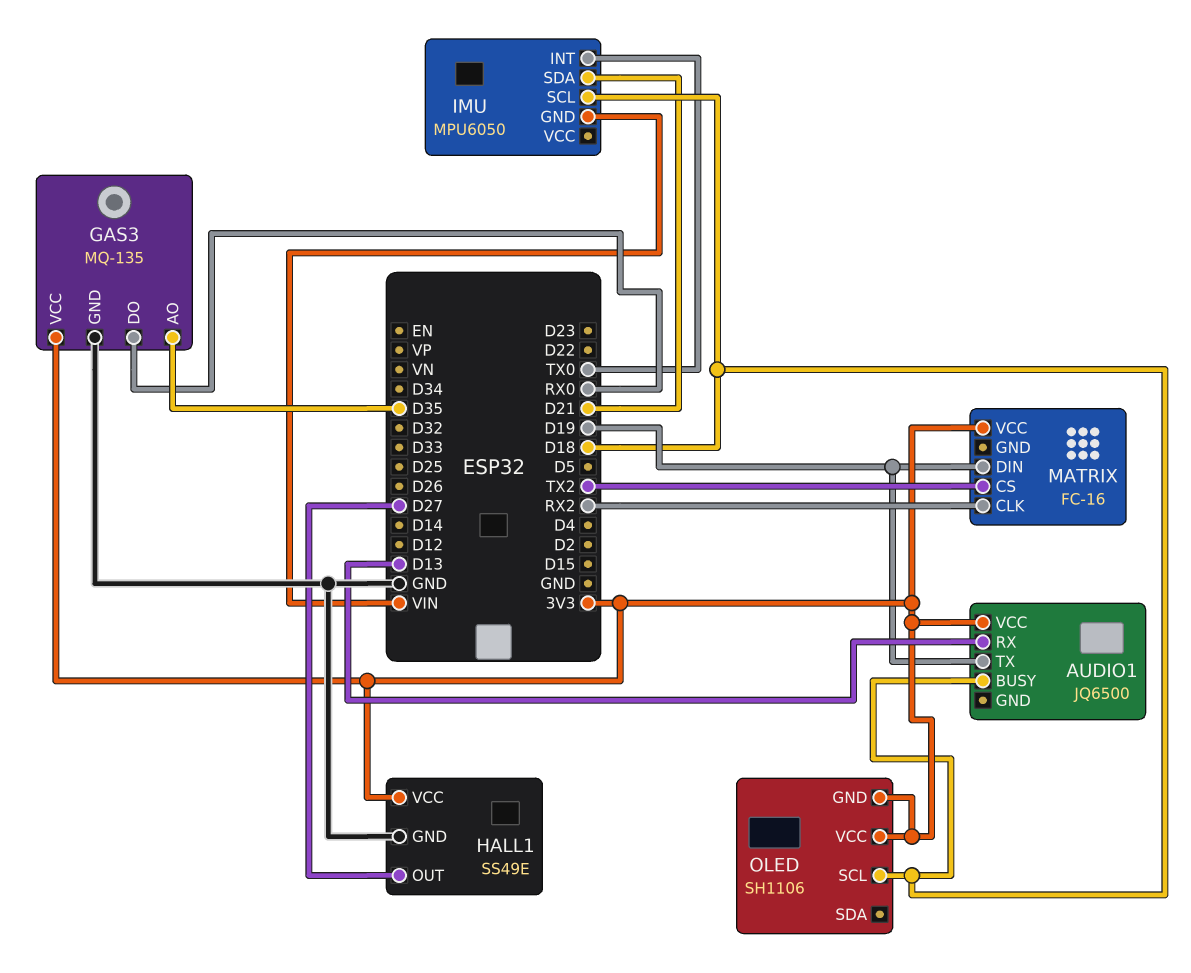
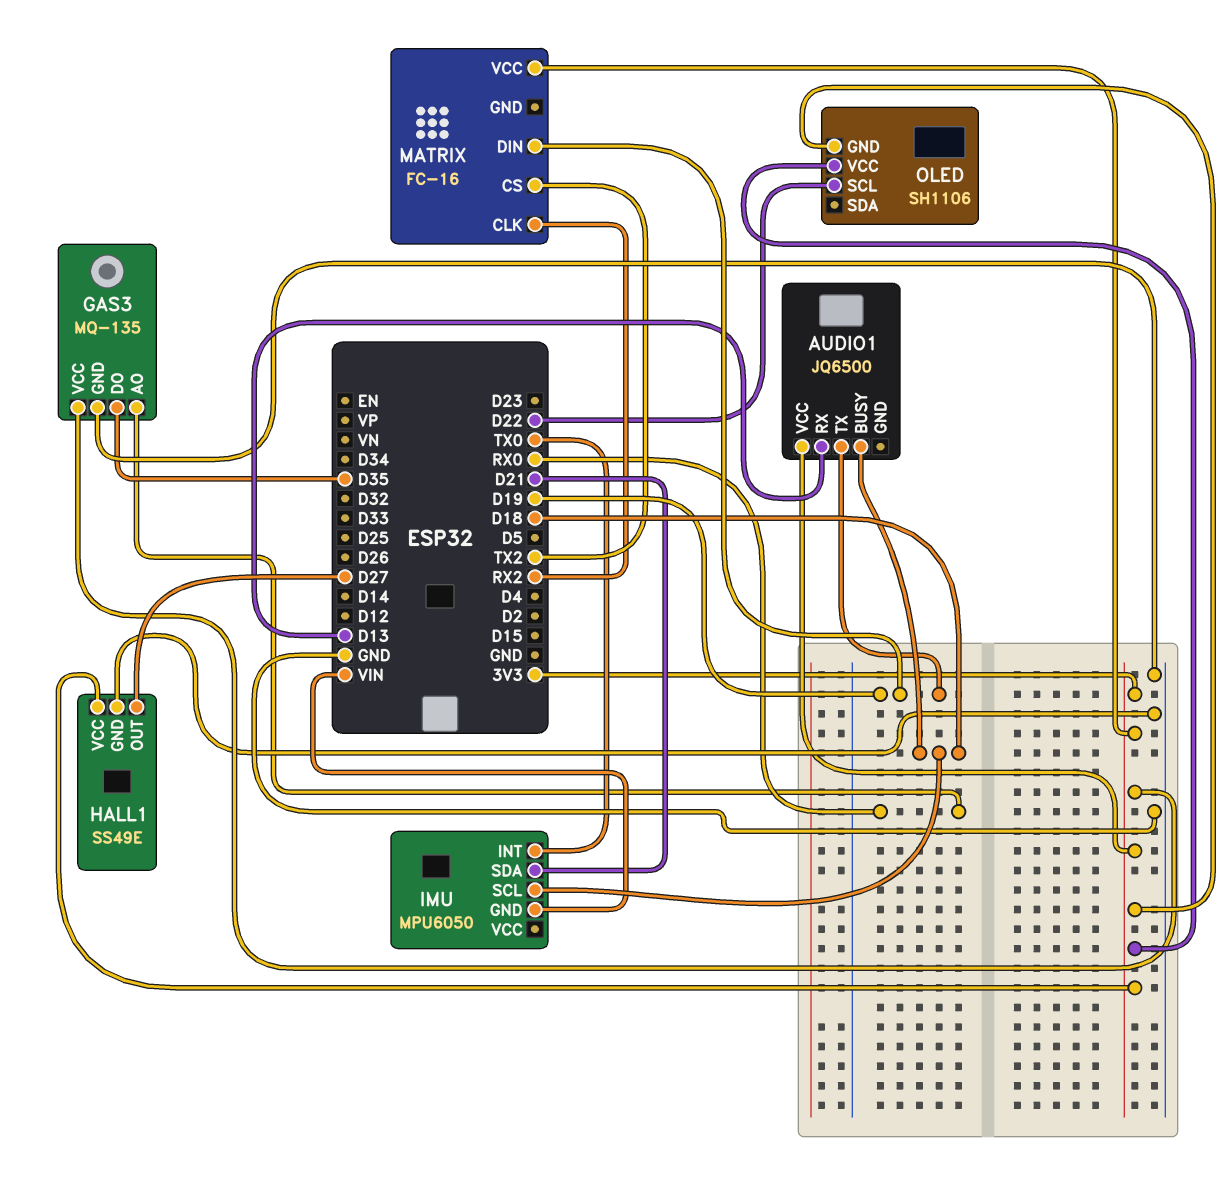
GAS3 pin AO: D35 -> RX0
GAS3 pin DO: RX0 -> D35
OLED pin SCL: D18 -> D22

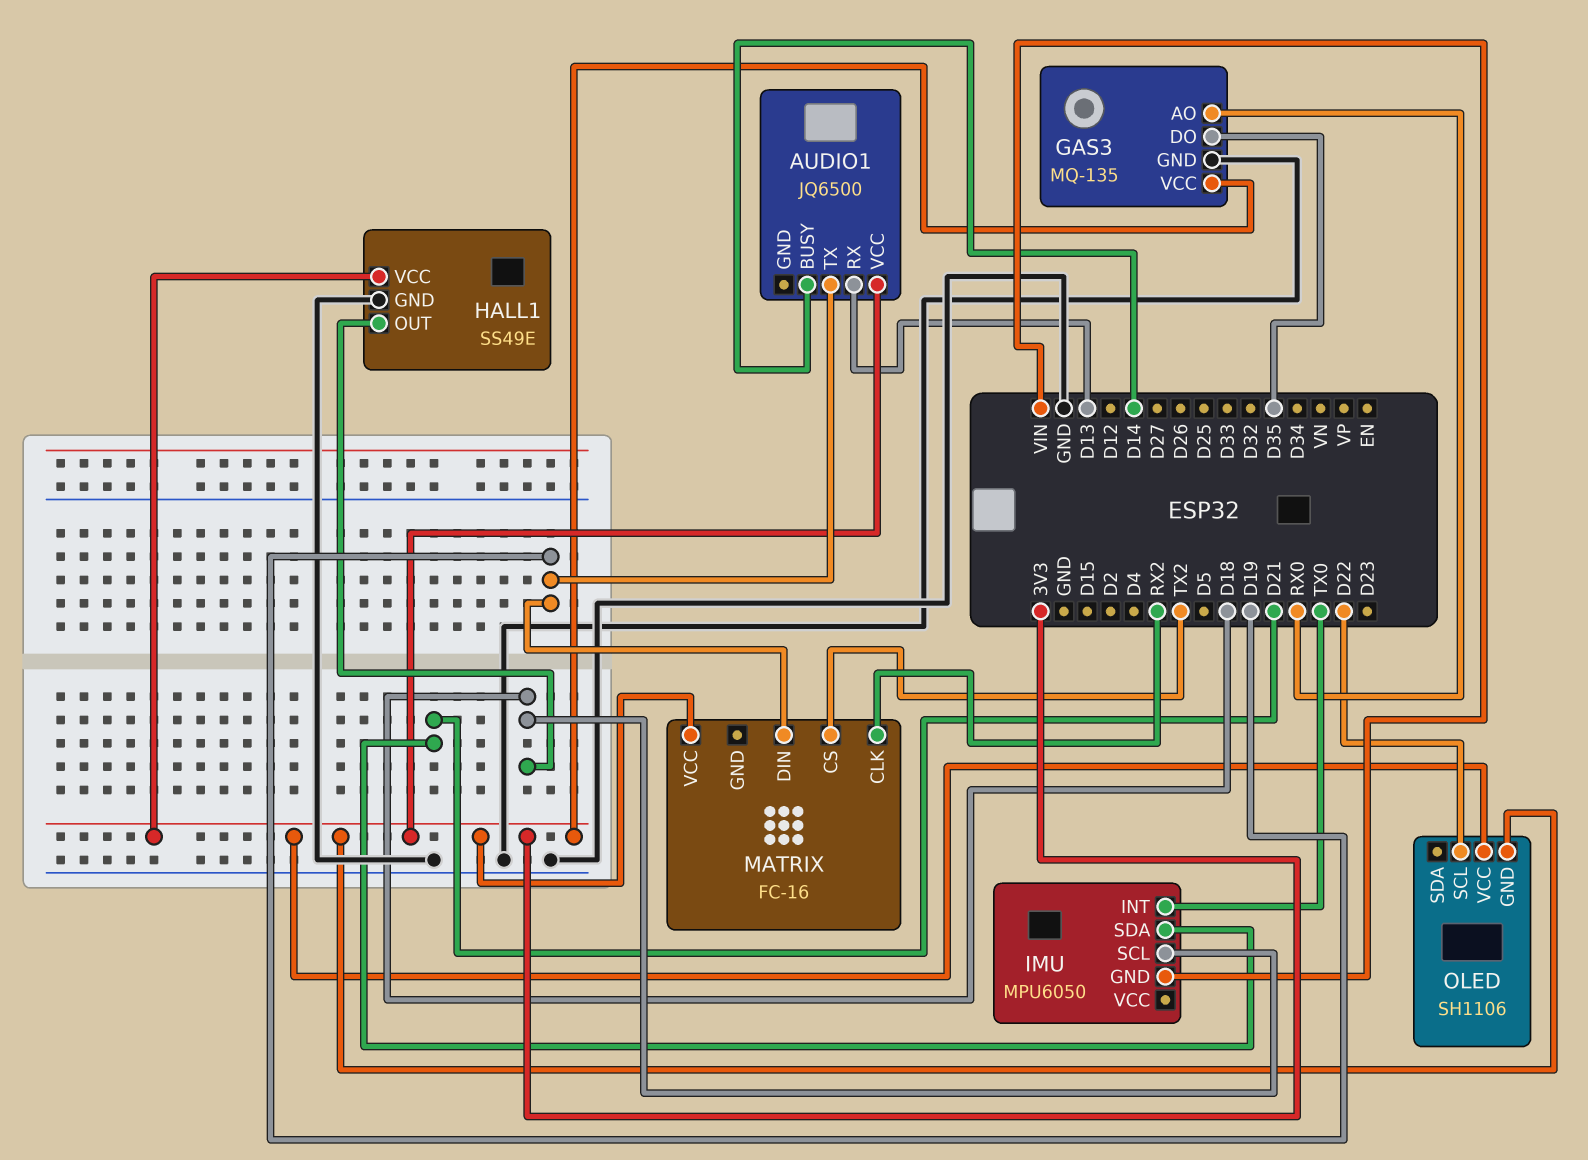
AUDIO1 pin BUSY: D18 -> D14
HALL1 pin OUT: D27 -> D18

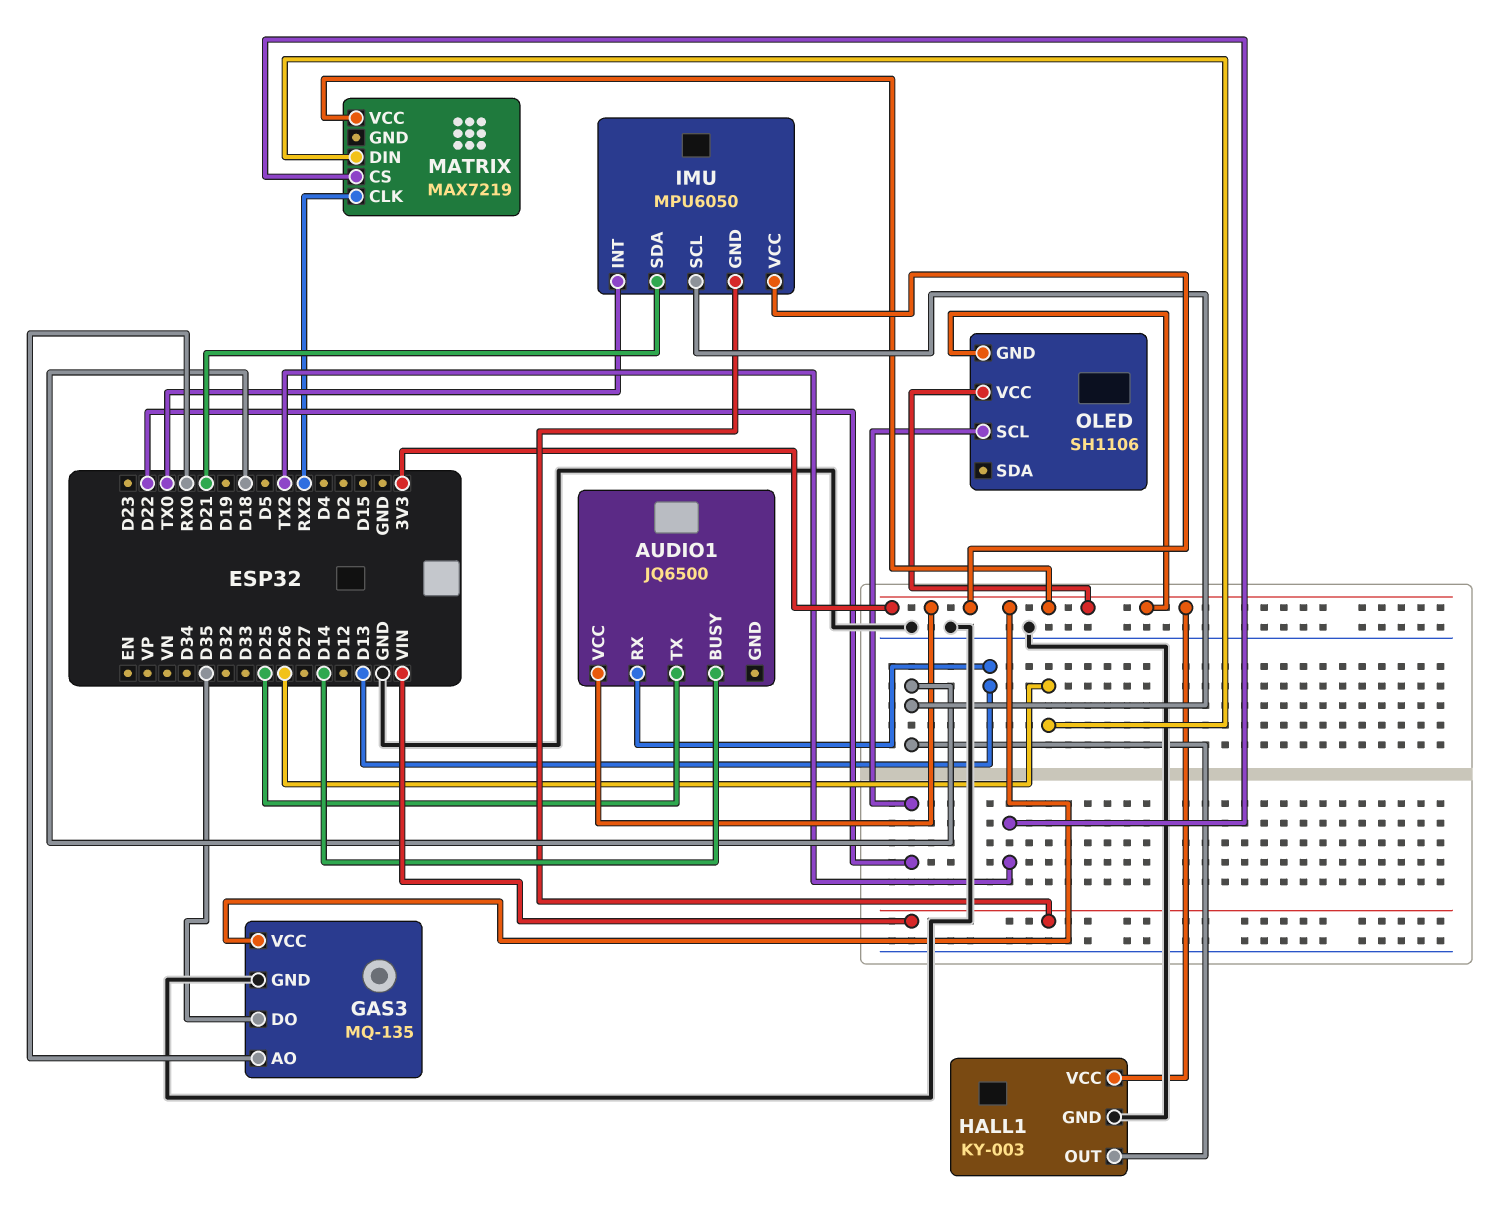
AUDIO1 pin TX: D19 -> D25
HALL1: SS49E -> KY-003
IMU pin VCC: none -> 3V3
MATRIX: FC-16 -> MAX7219
MATRIX pin DIN: D19 -> D26

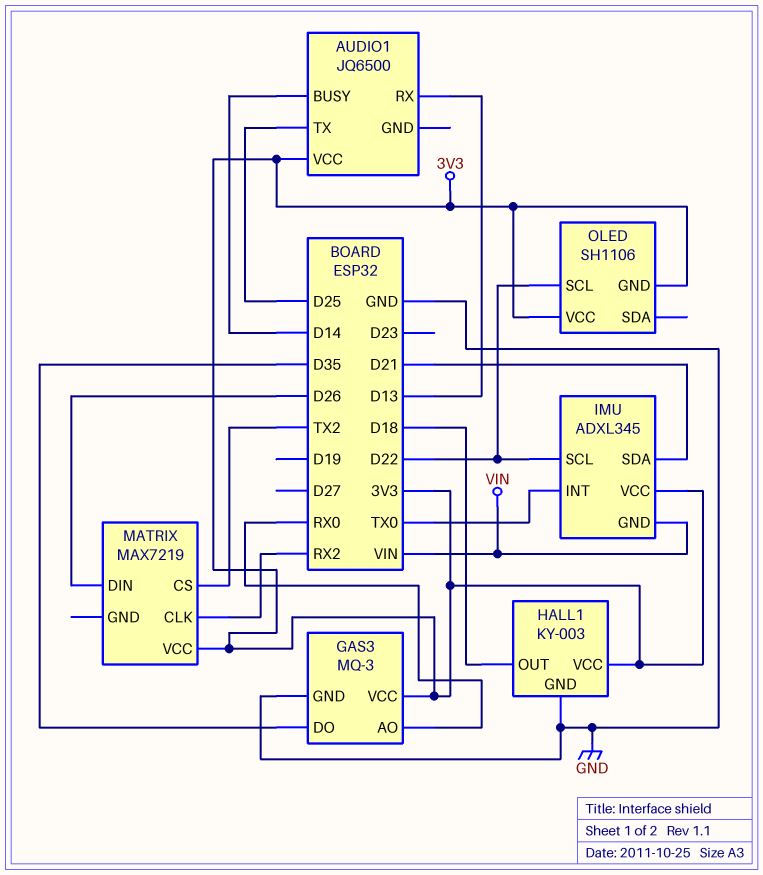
GAS3: MQ-135 -> MQ-3
IMU: MPU6050 -> ADXL345
IMU pin SCL: D18 -> D22

